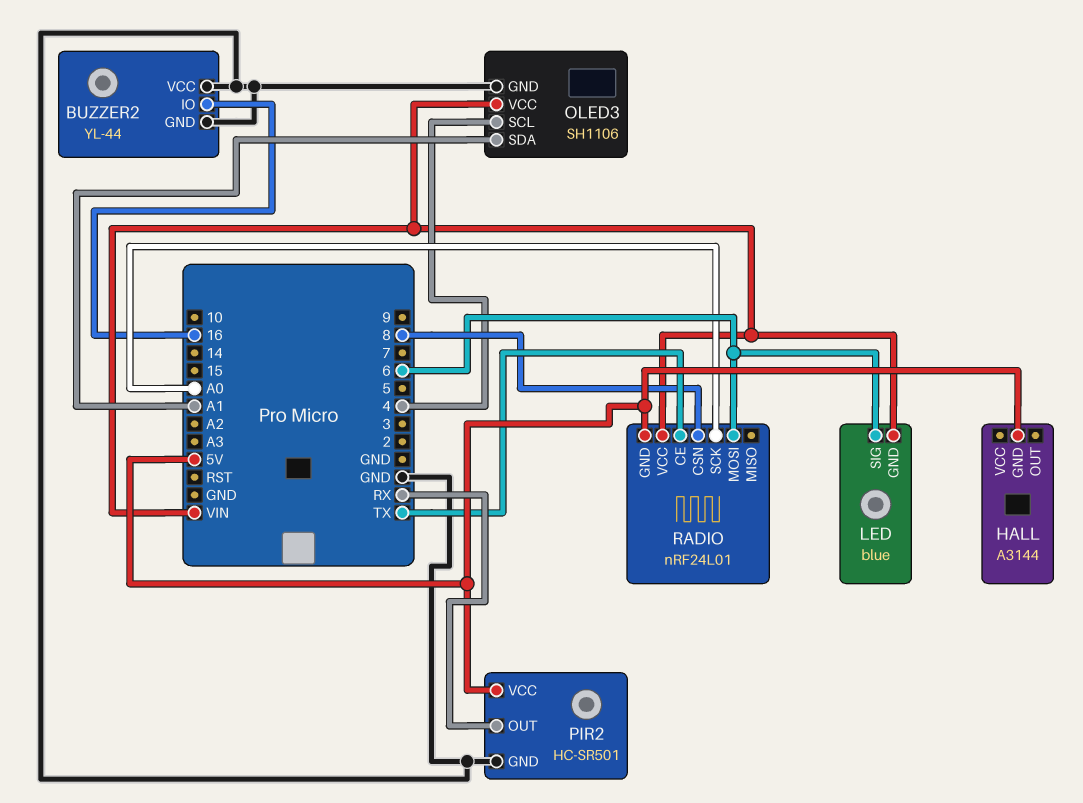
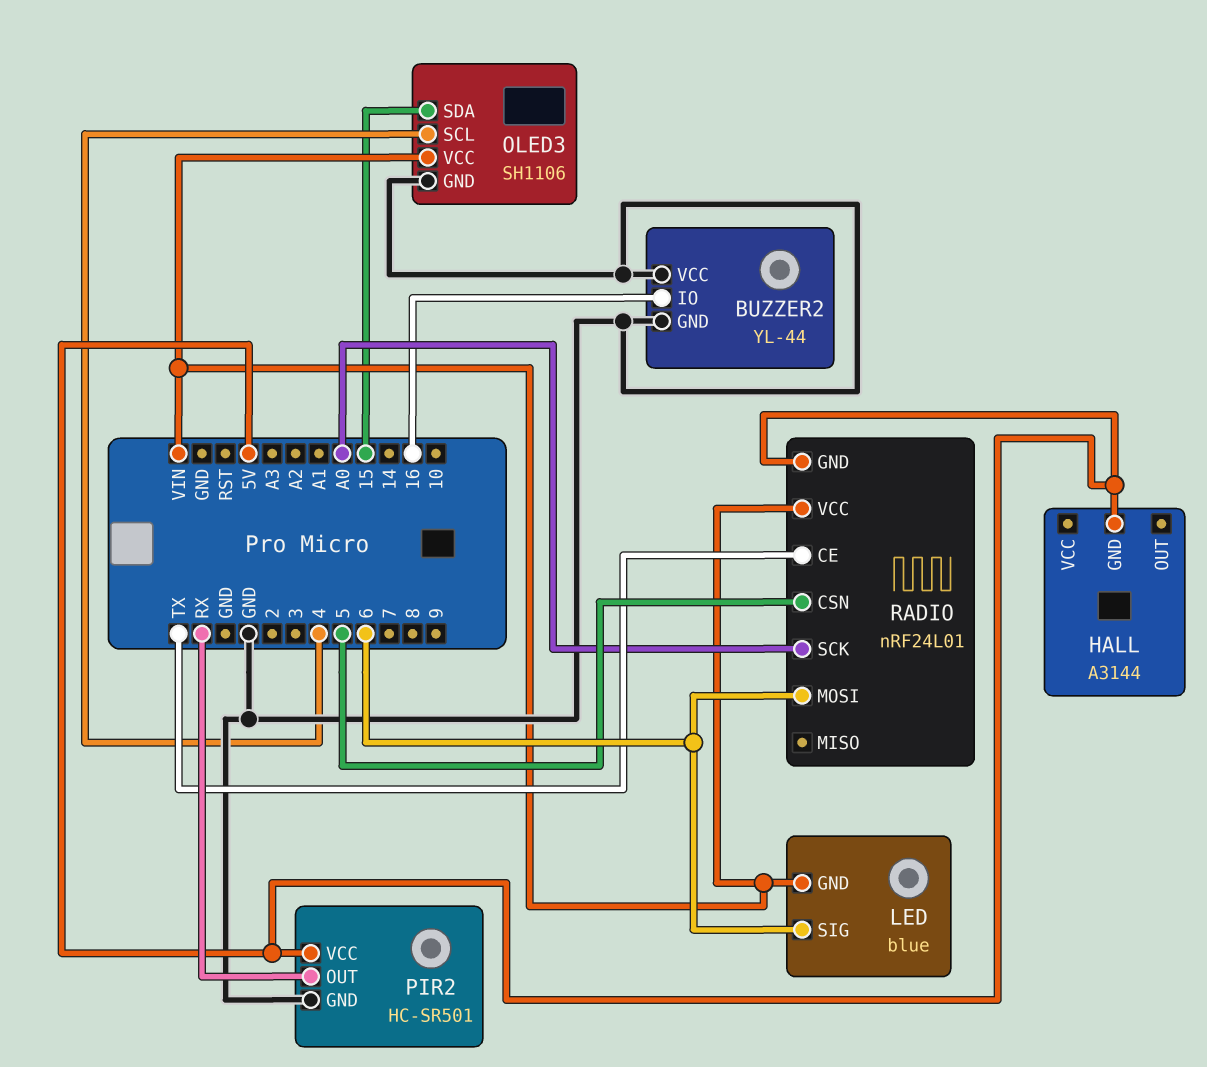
OLED3 pin SDA: A1 -> 15
RADIO pin CSN: 8 -> 5

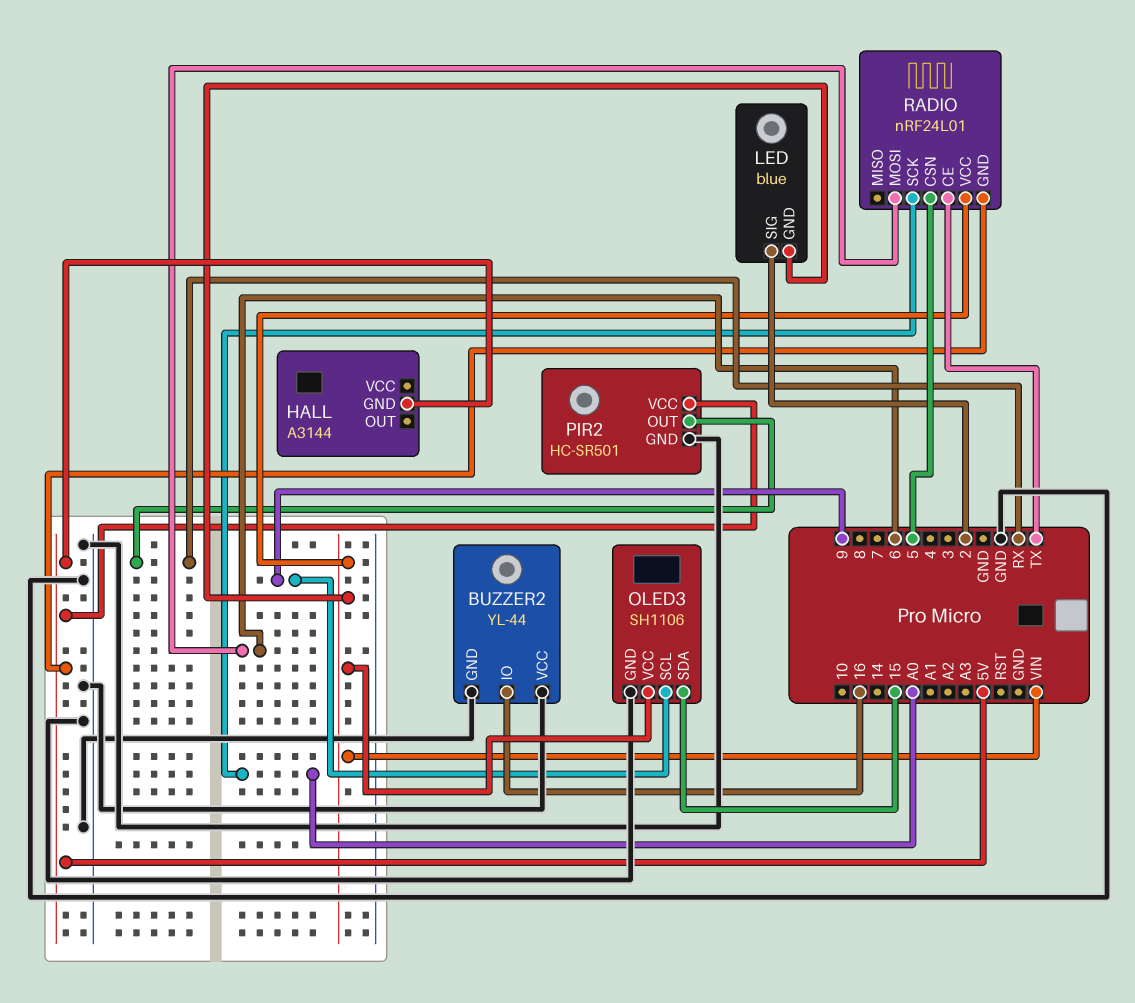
LED pin SIG: 6 -> 2
OLED3 pin SCL: 4 -> 9

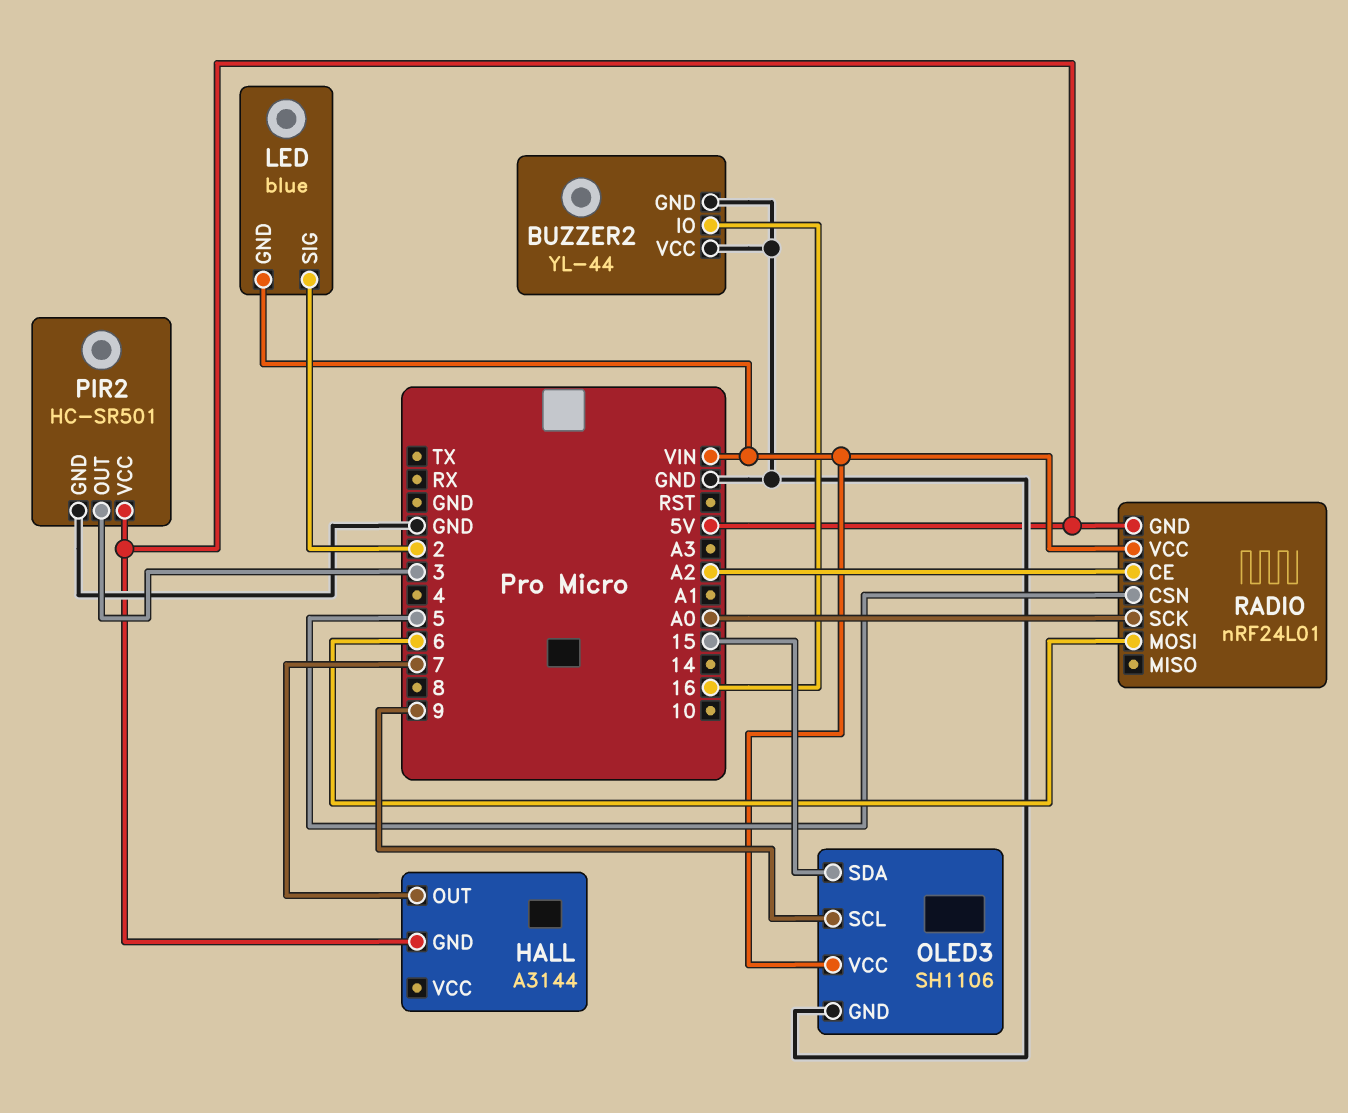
HALL pin OUT: none -> 7
PIR2 pin OUT: RX -> 3
RADIO pin CE: TX -> A2

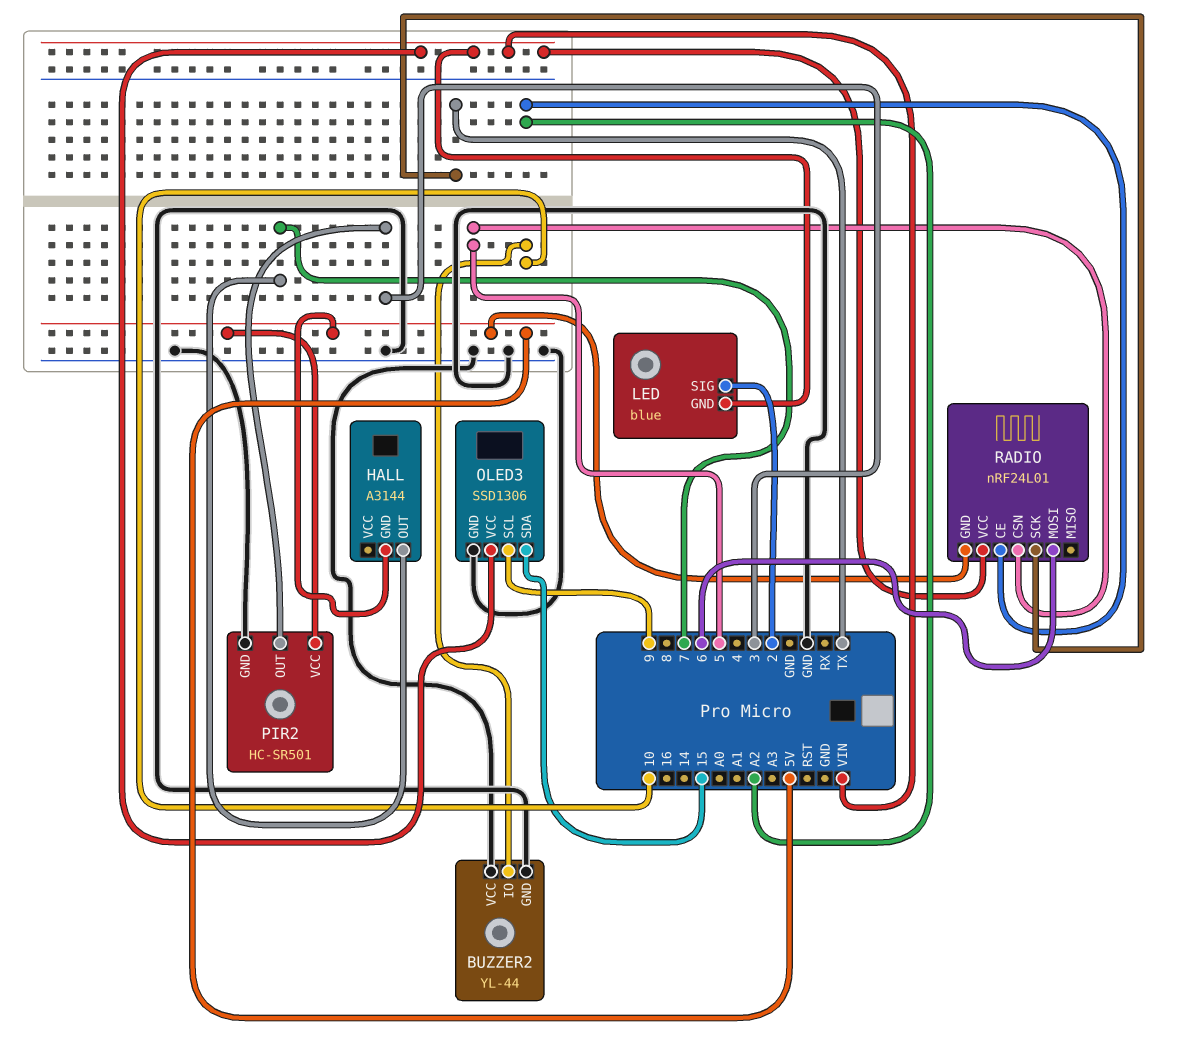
BUZZER2 pin IO: 16 -> 10
OLED3: SH1106 -> SSD1306
RADIO pin SCK: A0 -> TX

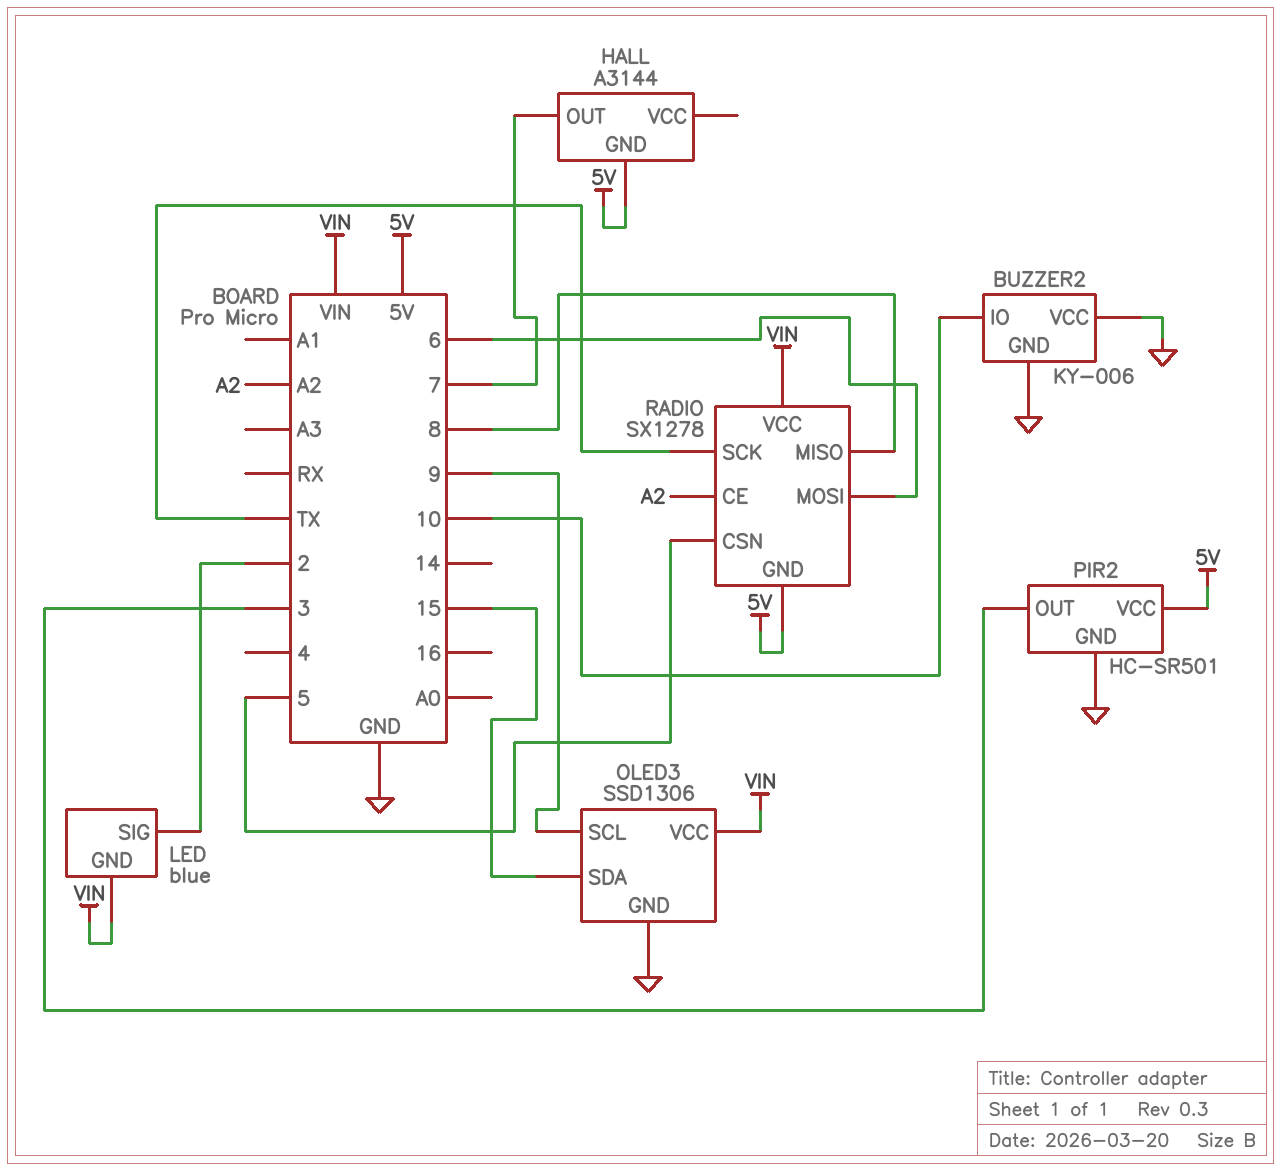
BUZZER2: YL-44 -> KY-006
RADIO: nRF24L01 -> SX1278
RADIO pin MISO: none -> 8

